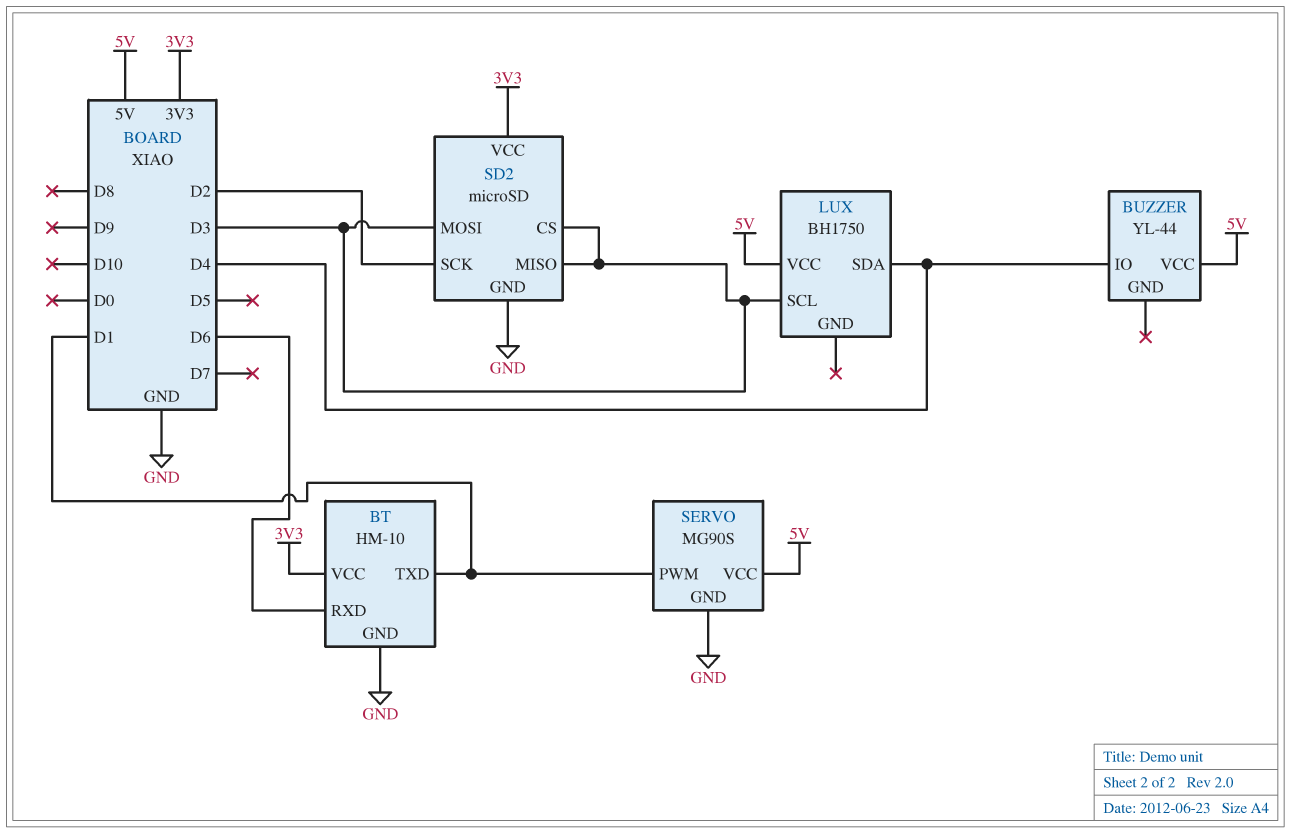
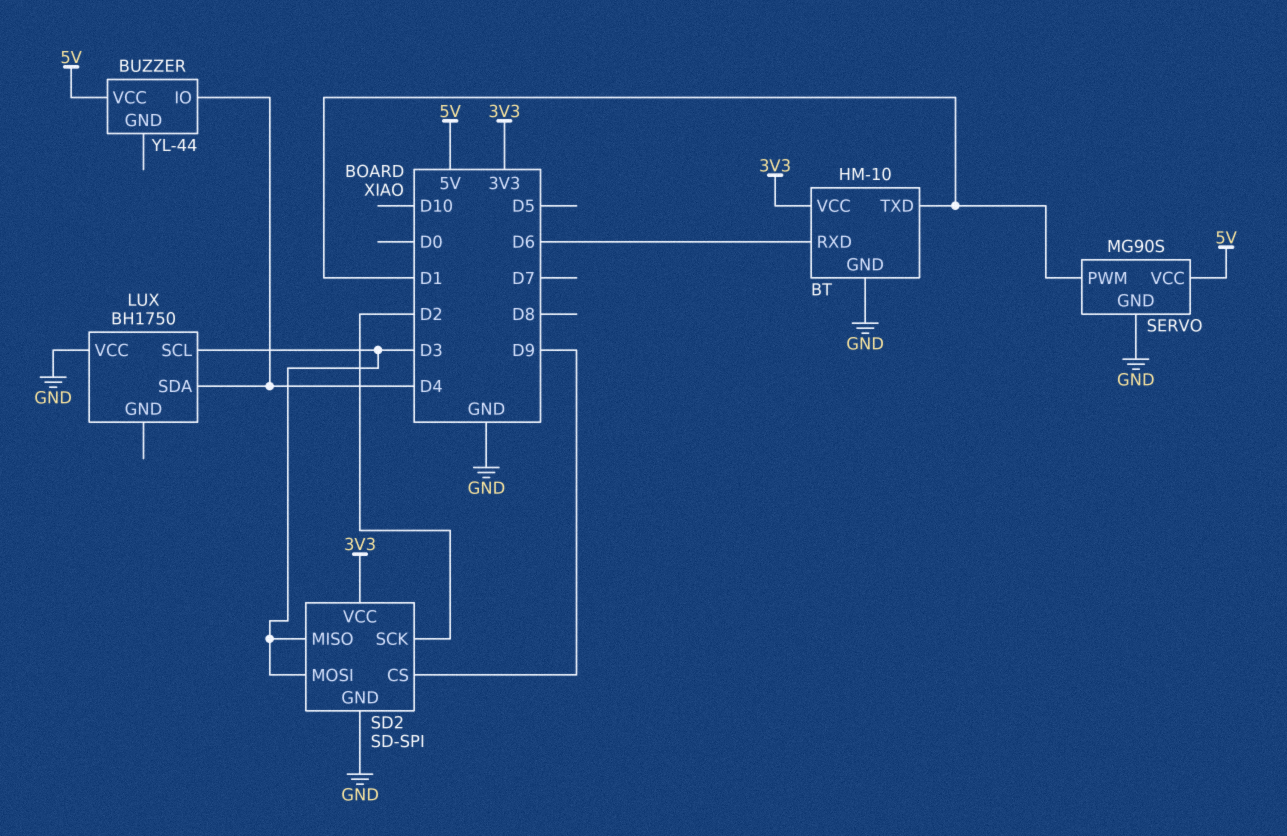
LUX pin VCC: 5V -> GND
SD2: microSD -> SD-SPI
SD2 pin CS: D3 -> D9

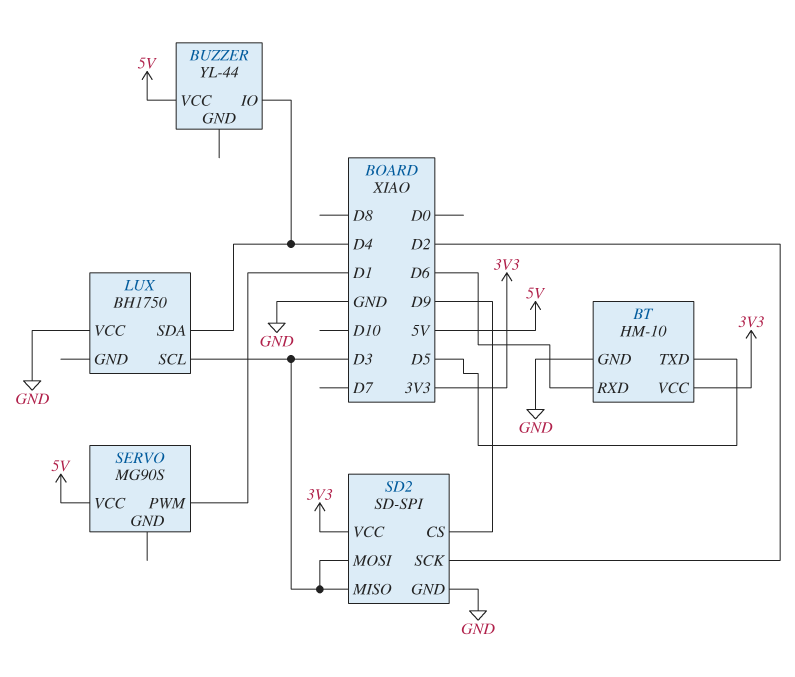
BT pin TXD: D1 -> D5
SERVO pin GND: GND -> none

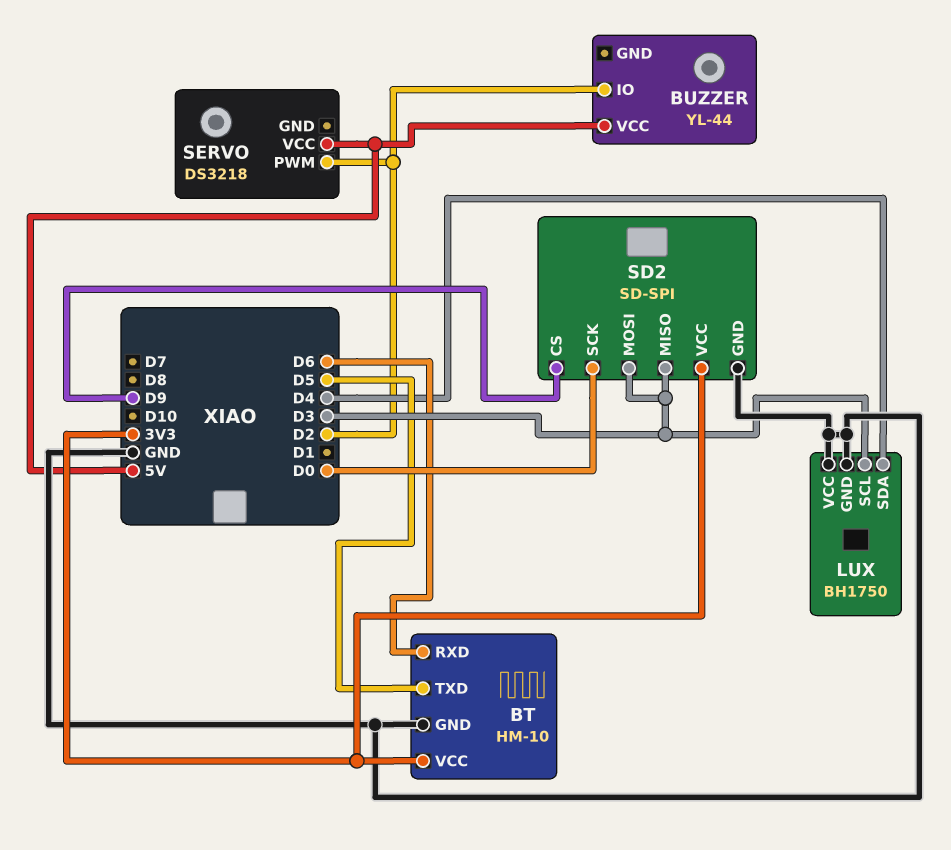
BUZZER pin IO: D4 -> D2
LUX pin GND: none -> GND
SD2 pin SCK: D2 -> D0
SERVO: MG90S -> DS3218
SERVO pin PWM: D1 -> D2

